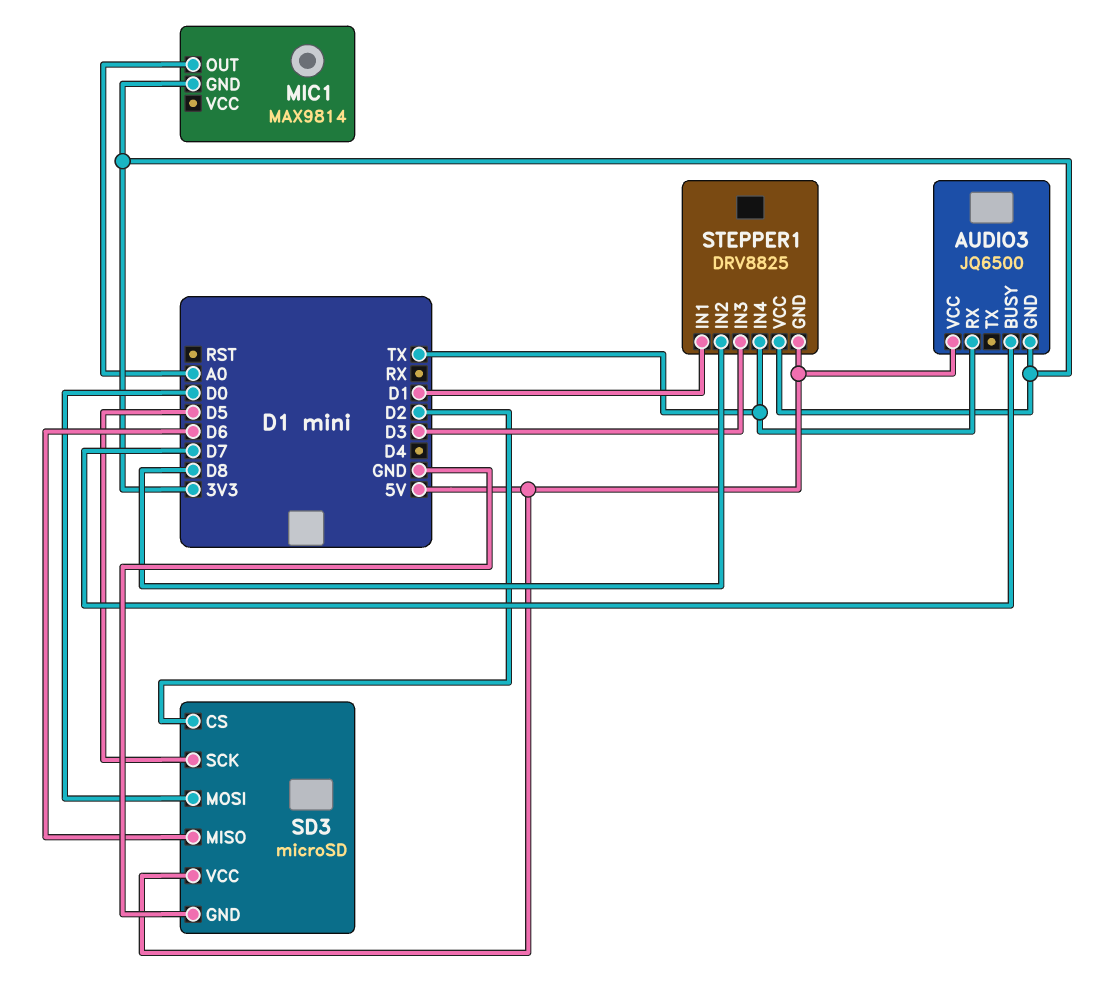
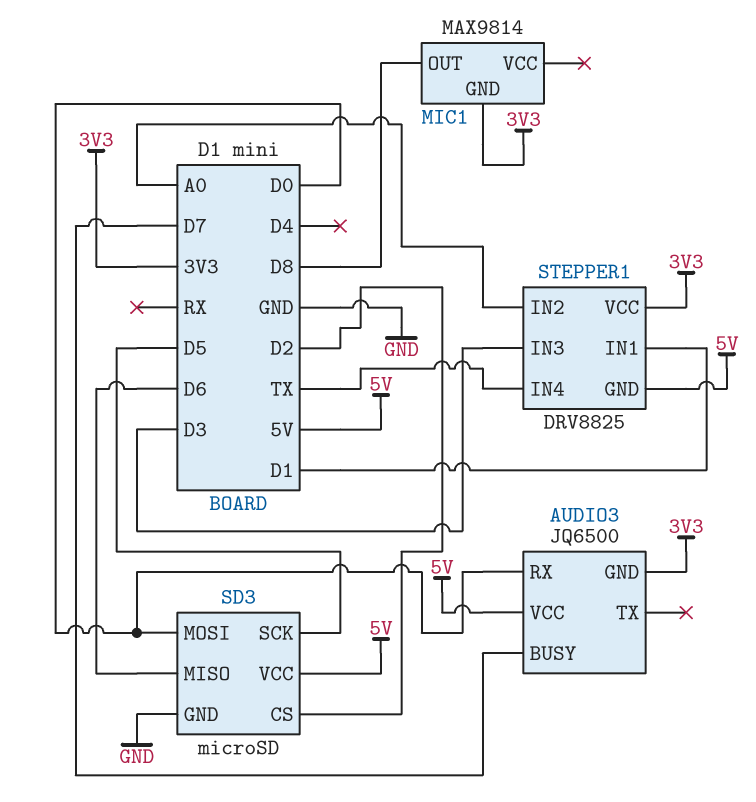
AUDIO3 pin RX: TX -> D0
MIC1 pin OUT: A0 -> D8
STEPPER1 pin IN2: D8 -> A0

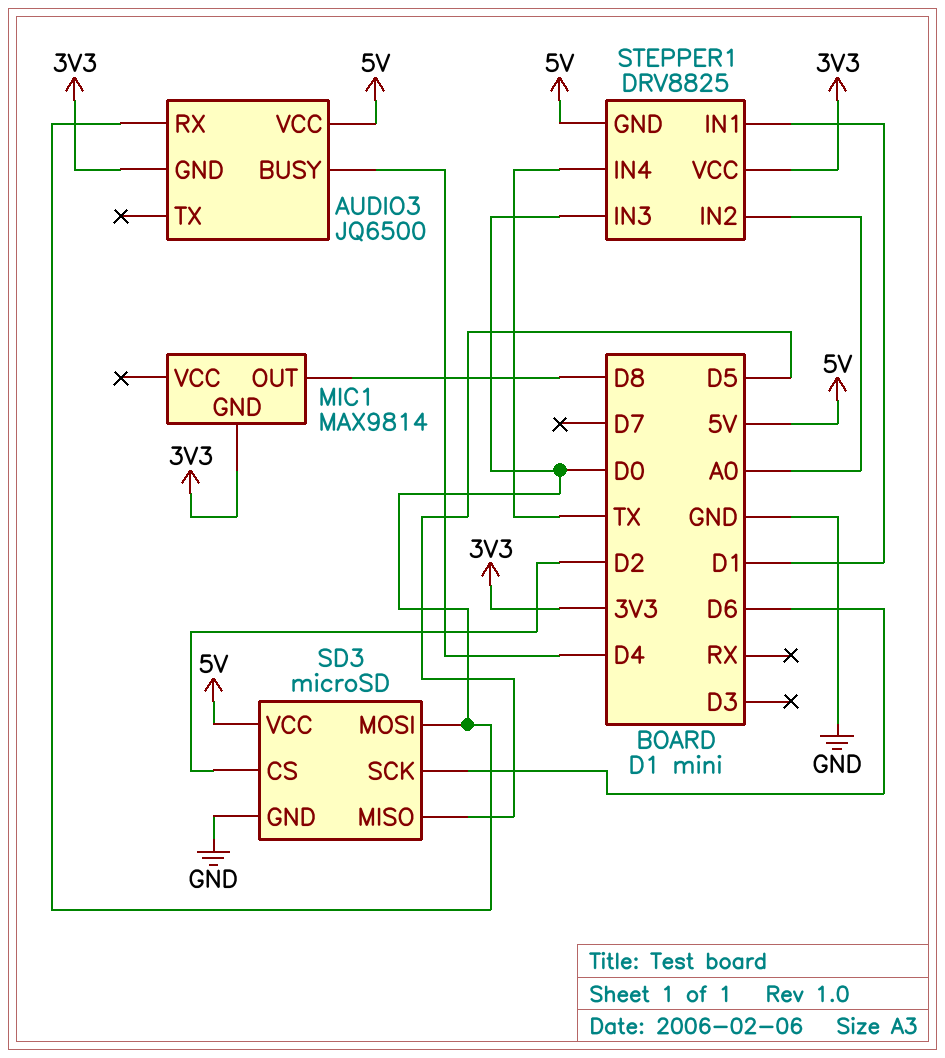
AUDIO3 pin BUSY: D7 -> D4
SD3 pin MISO: D6 -> D5
SD3 pin SCK: D5 -> D6
STEPPER1 pin IN3: D3 -> D0

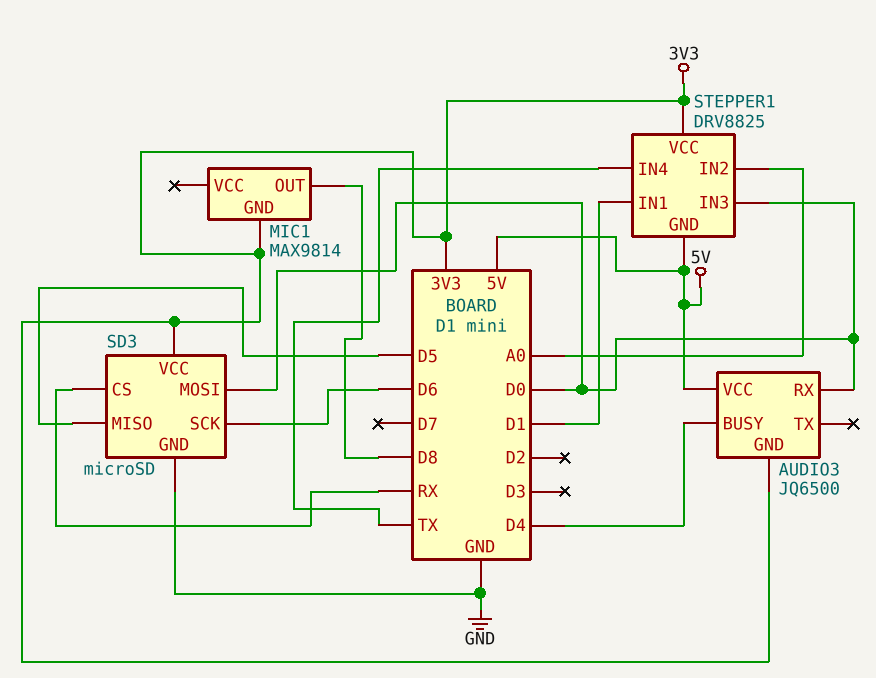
SD3 pin CS: D2 -> RX
SD3 pin VCC: 5V -> 3V3

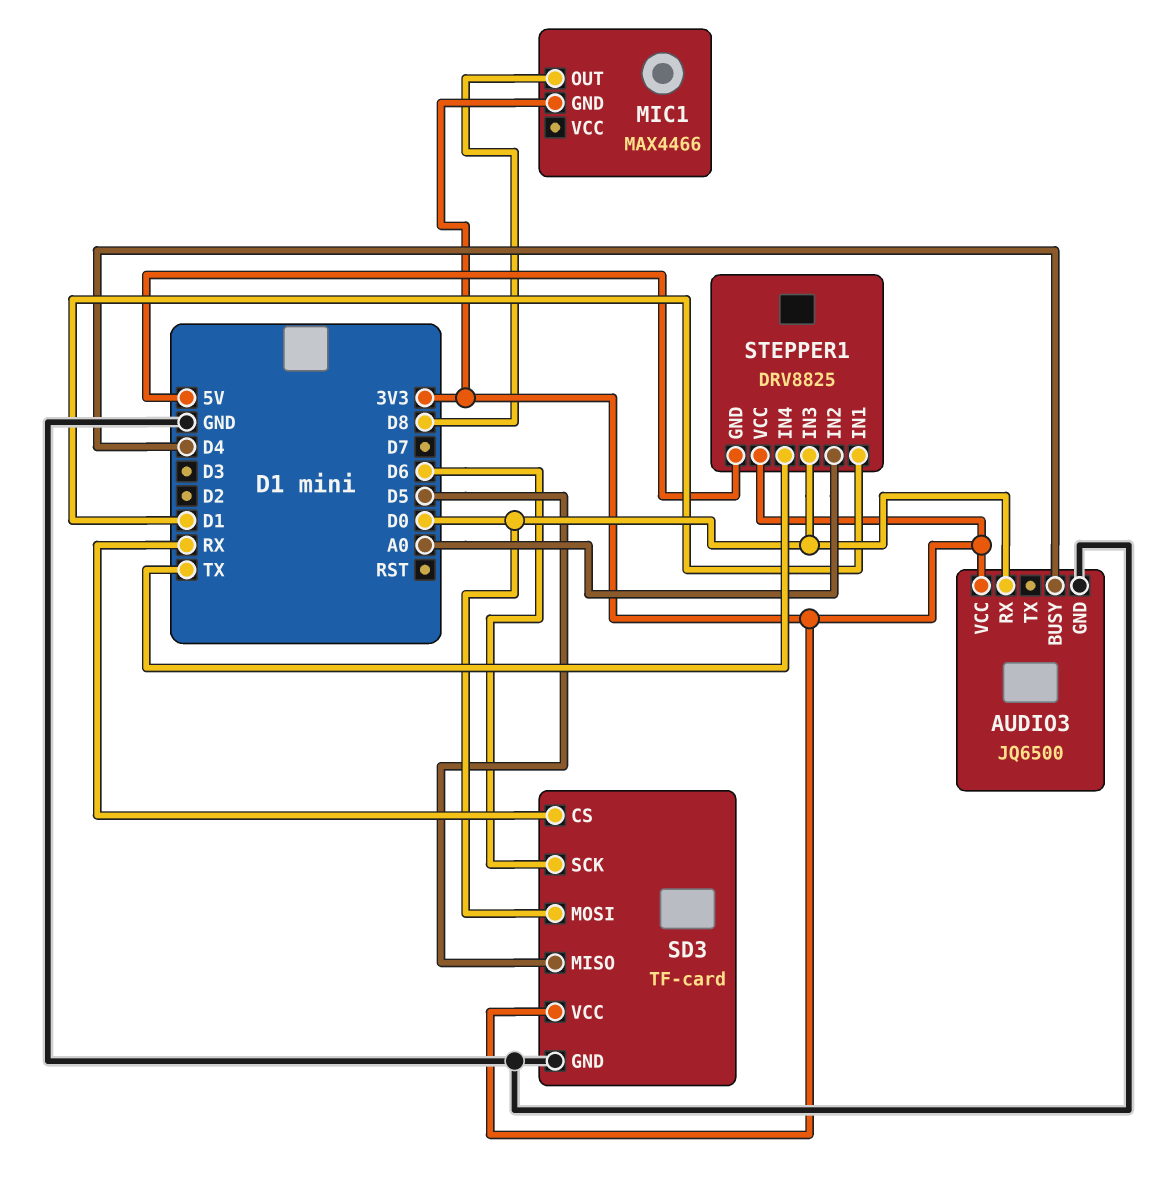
AUDIO3 pin GND: 3V3 -> GND
AUDIO3 pin VCC: 5V -> 3V3
MIC1: MAX9814 -> MAX4466
SD3: microSD -> TF-card

